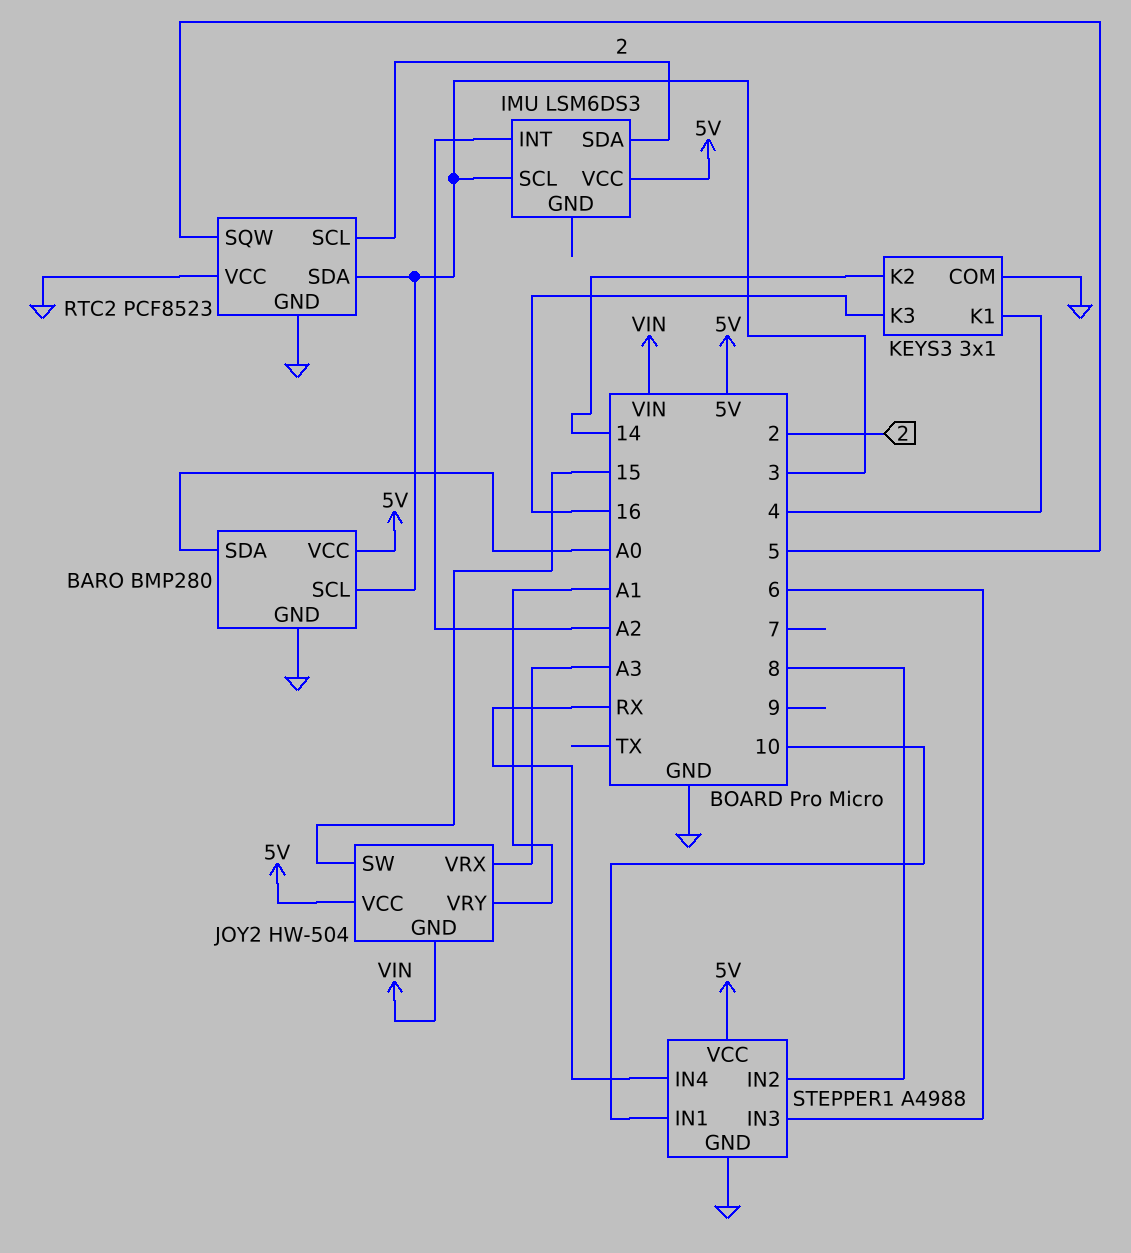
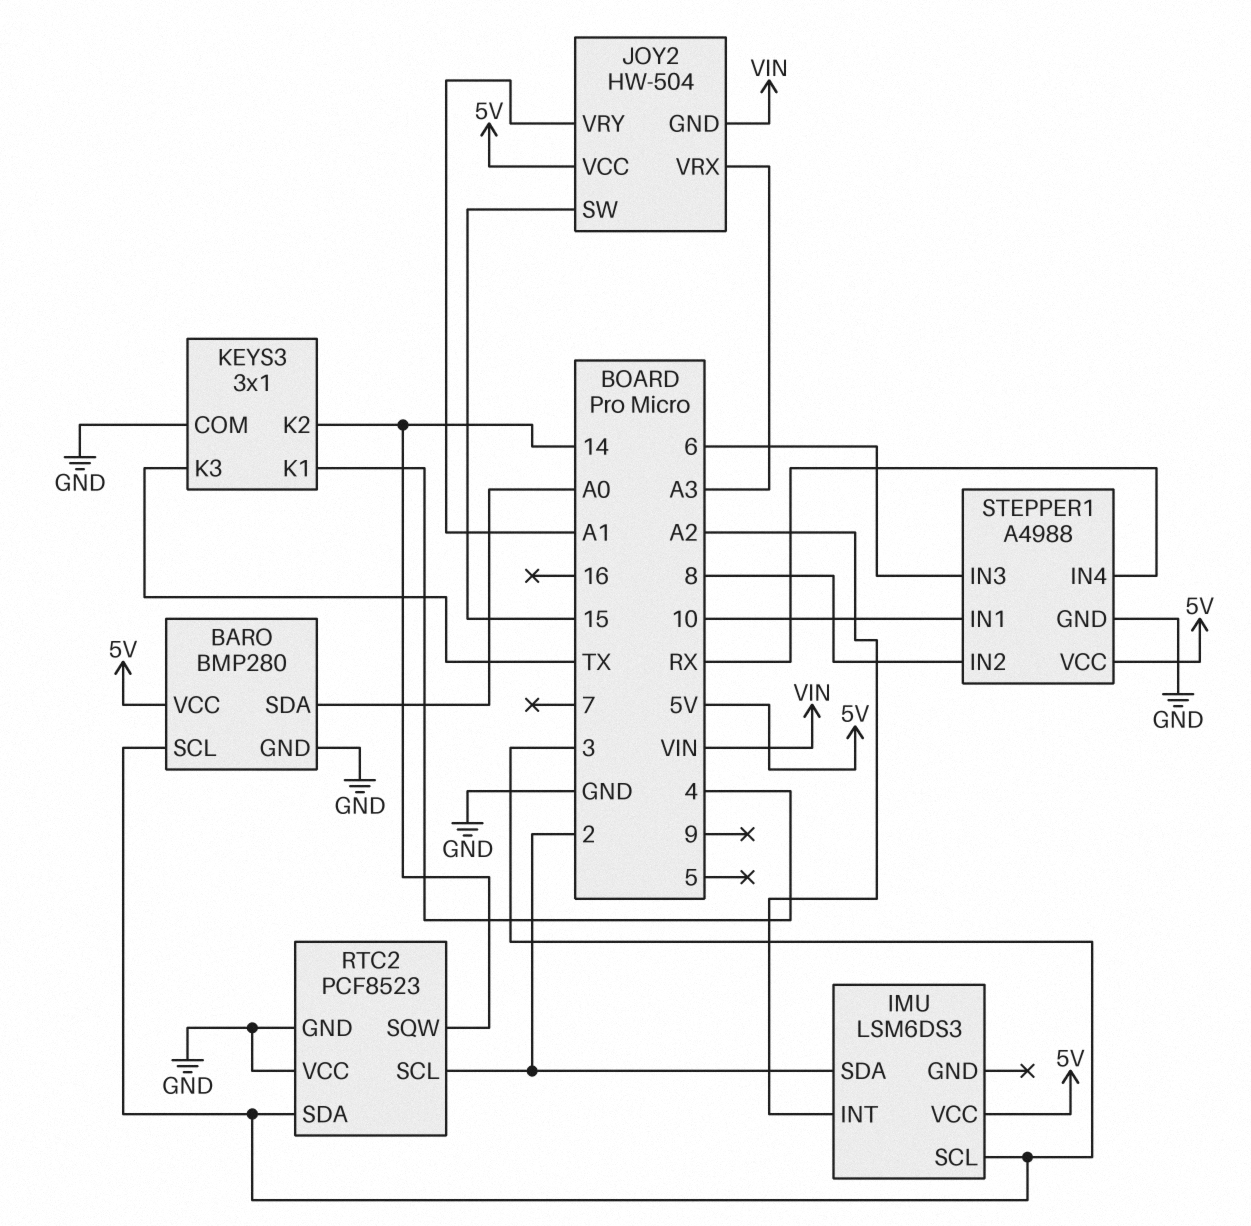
KEYS3 pin K3: 16 -> TX
RTC2 pin SQW: 5 -> 14

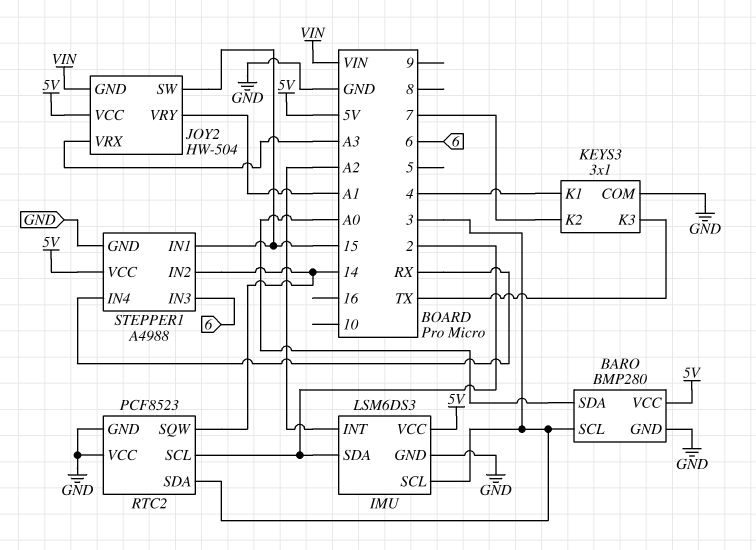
IMU pin GND: none -> GND
KEYS3 pin K2: 14 -> 7
STEPPER1 pin IN1: 10 -> 15
STEPPER1 pin IN2: 8 -> 14

